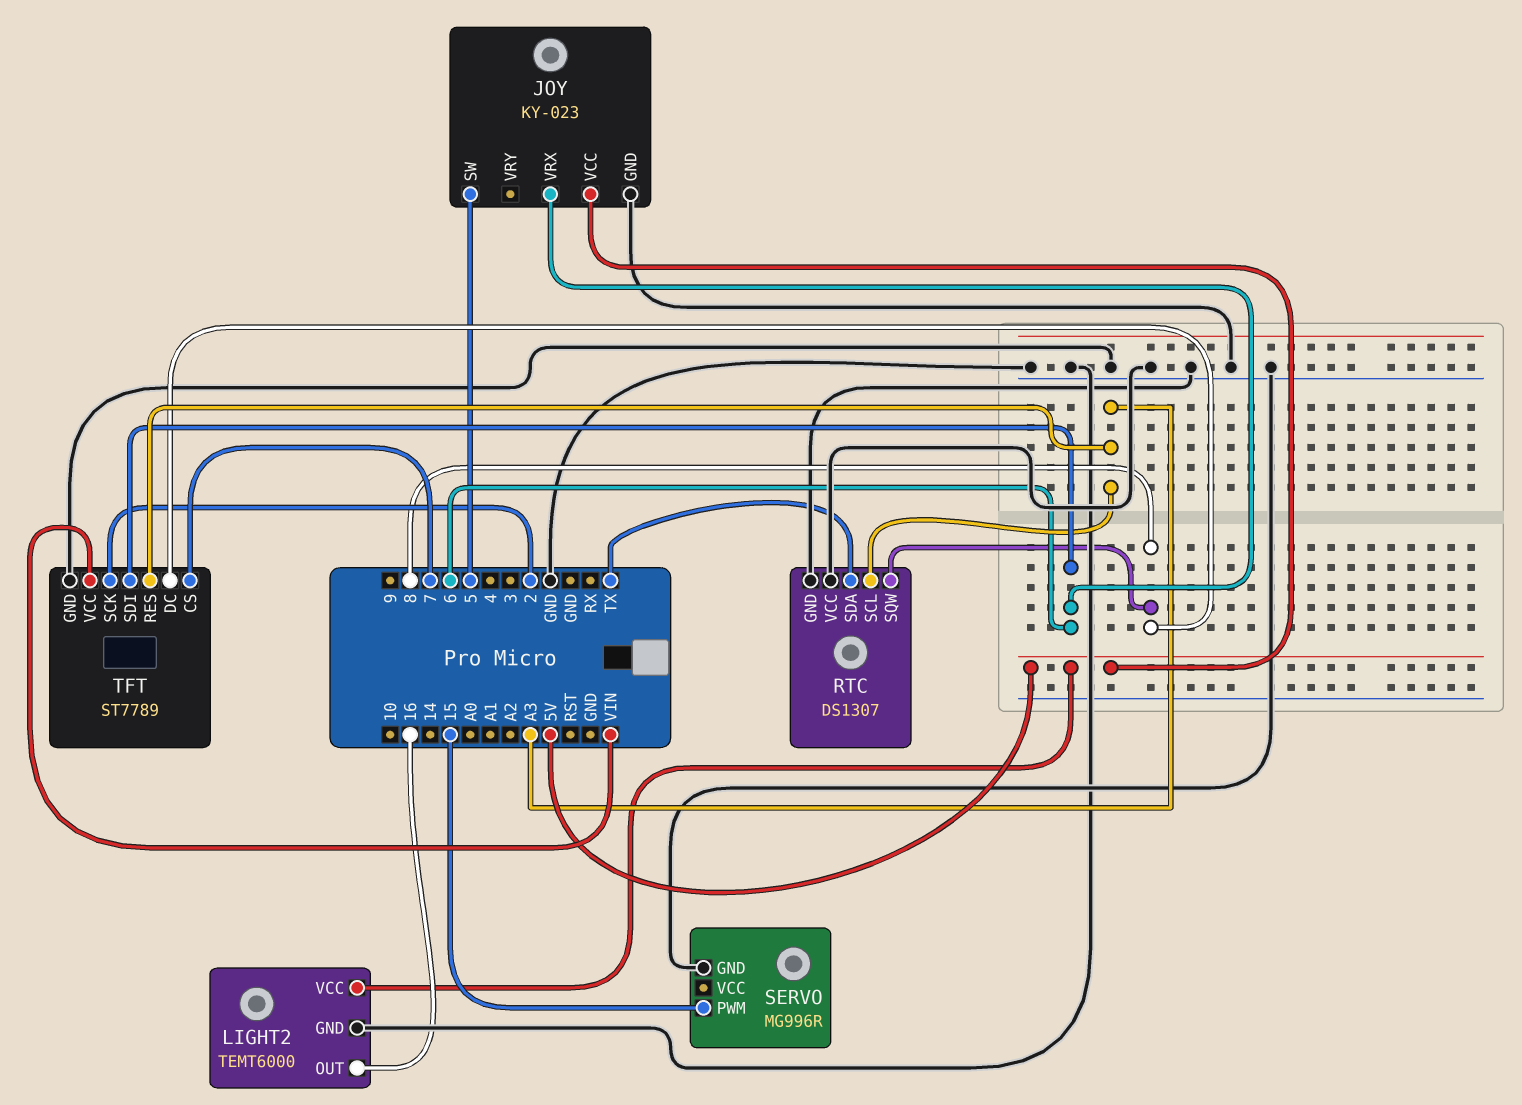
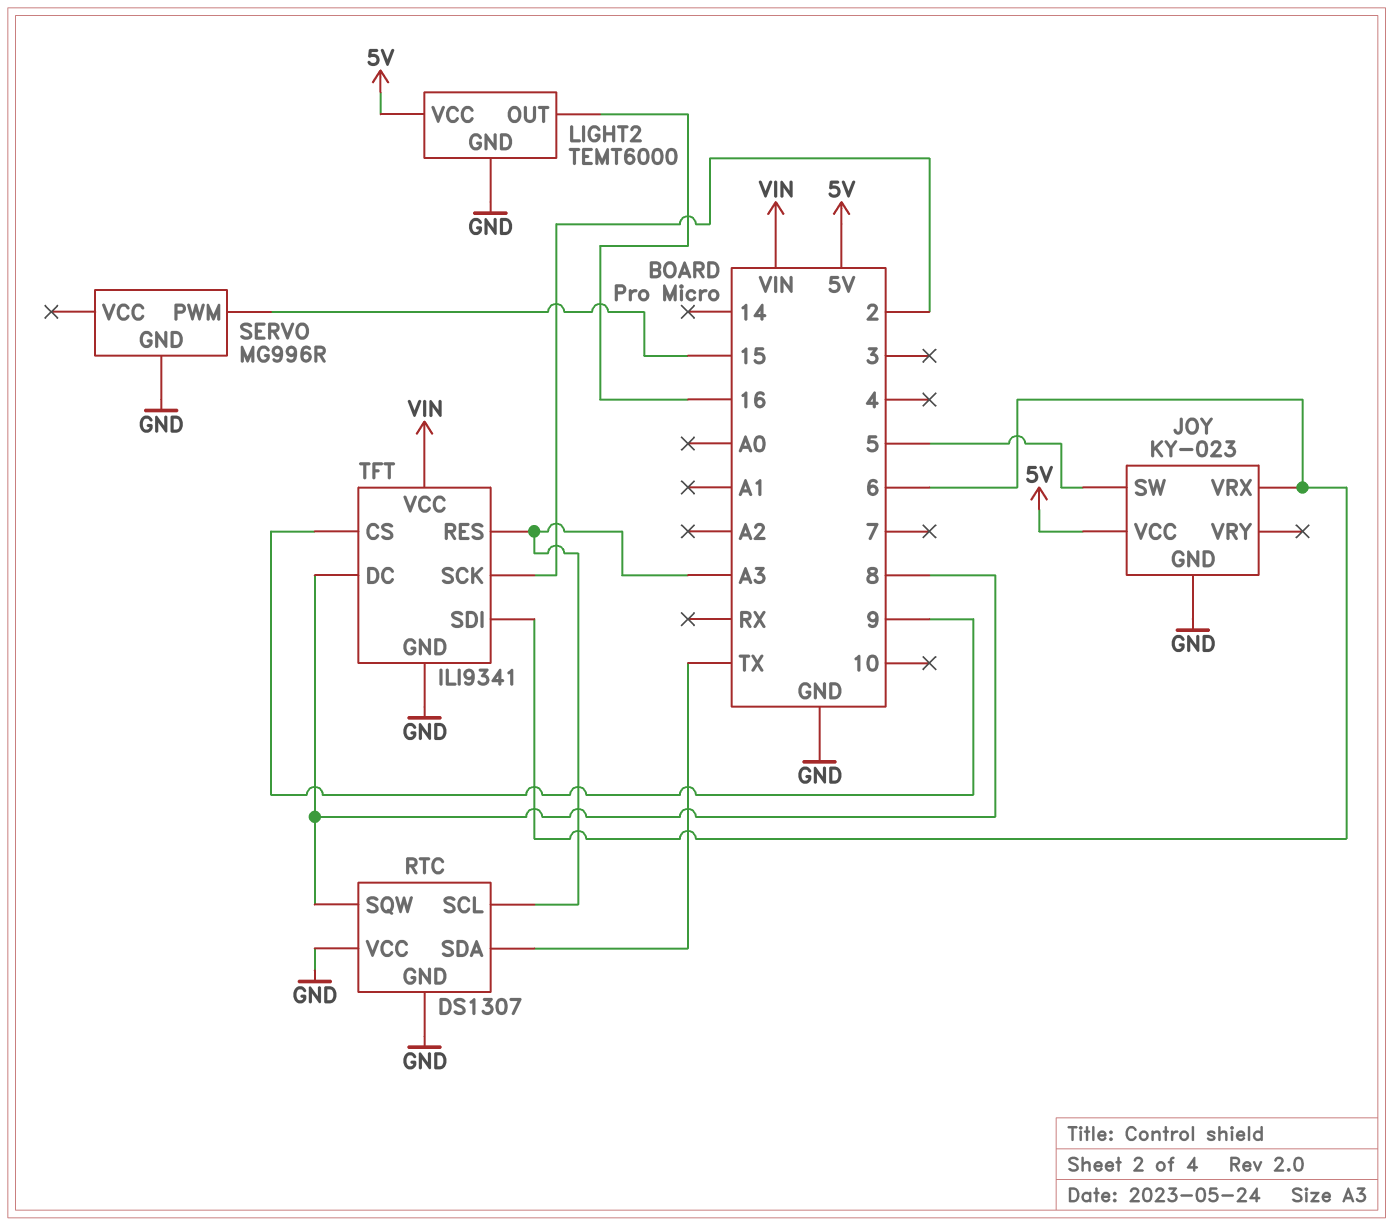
TFT: ST7789 -> ILI9341
TFT pin CS: 7 -> 9

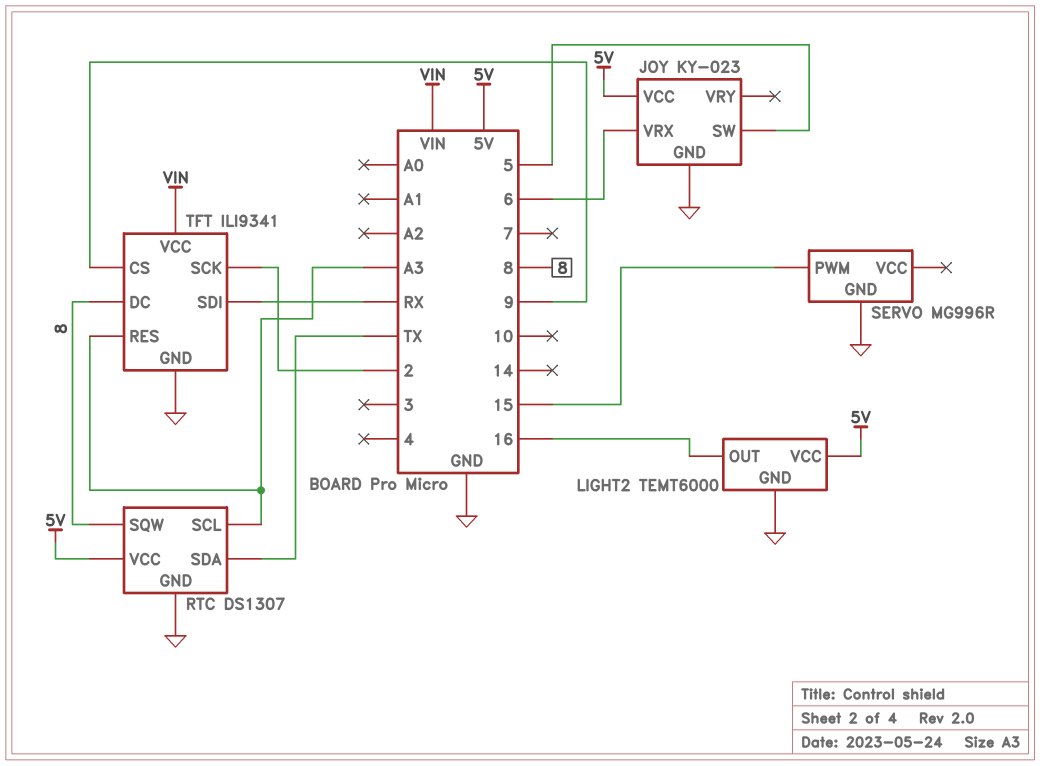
RTC pin VCC: GND -> 5V
TFT pin SDI: 6 -> RX

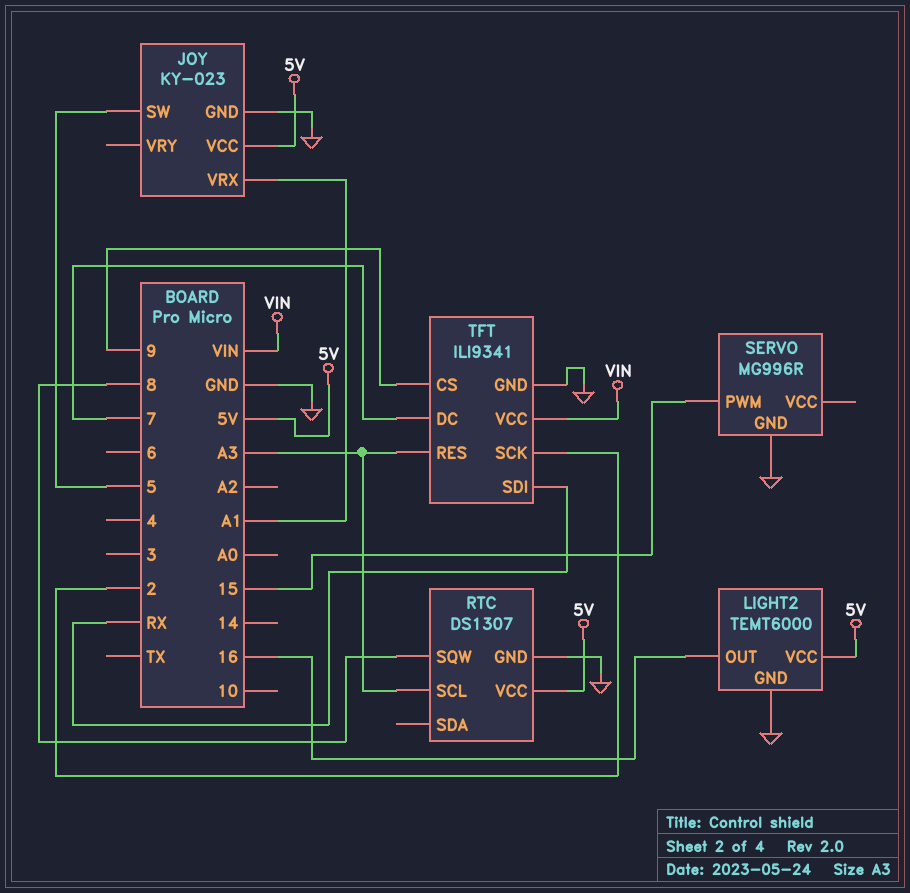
JOY pin VRX: 6 -> A1
RTC pin SDA: TX -> none
TFT pin DC: 8 -> 7

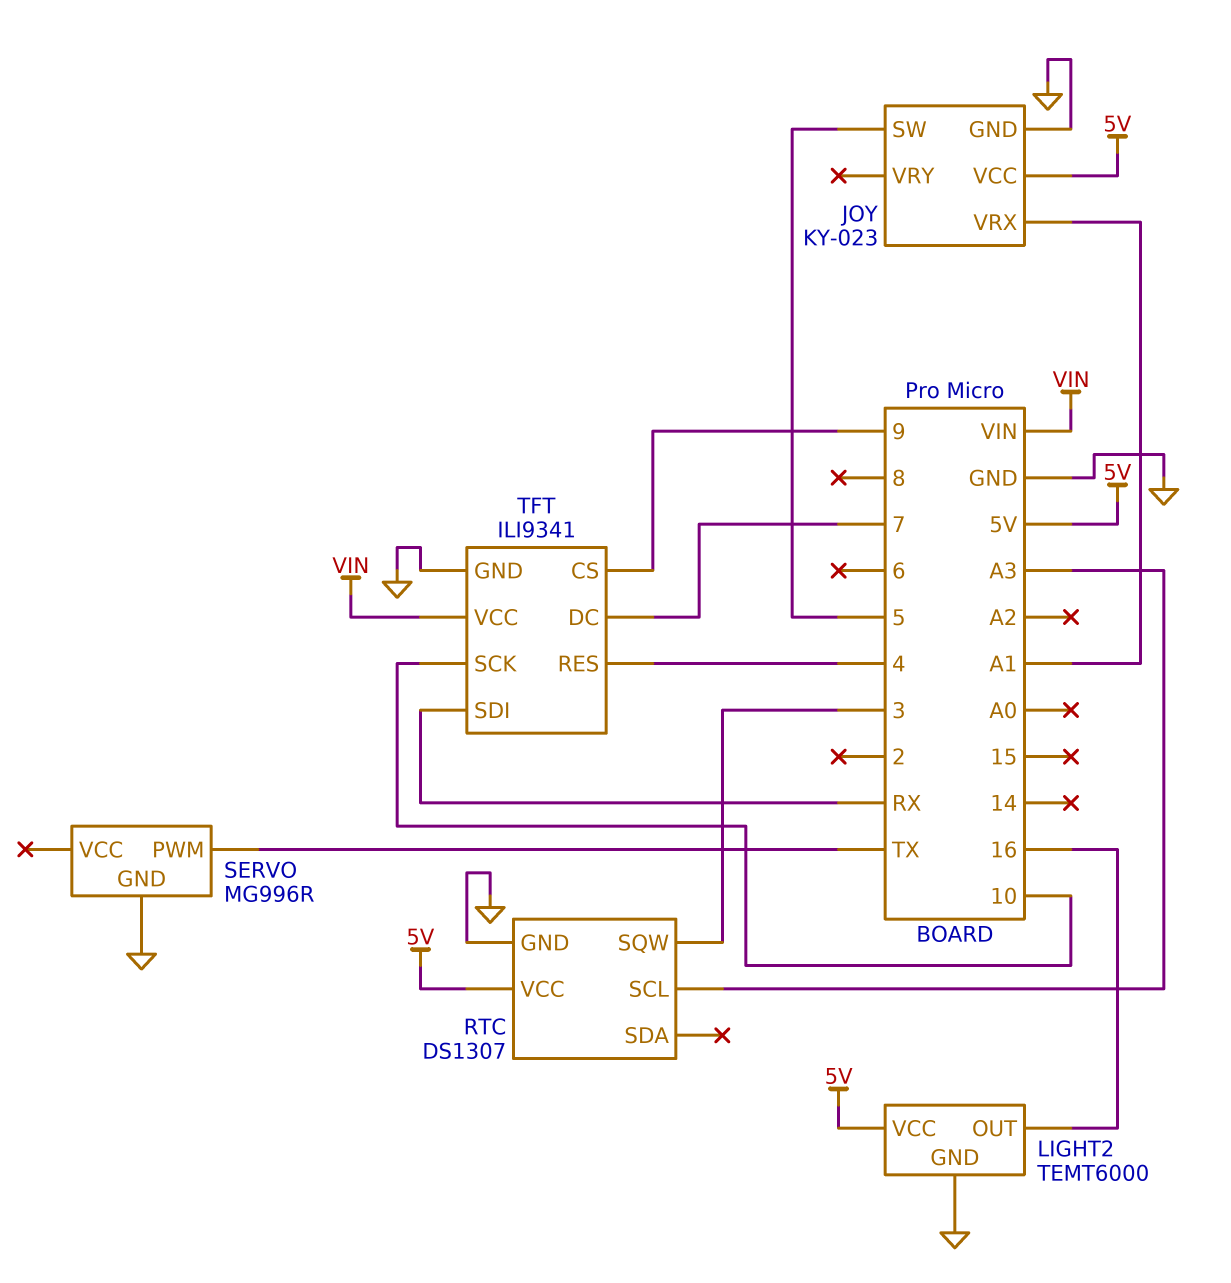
RTC pin SQW: 8 -> 3
SERVO pin PWM: 15 -> TX
TFT pin RES: A3 -> 4
TFT pin SCK: 2 -> 10

